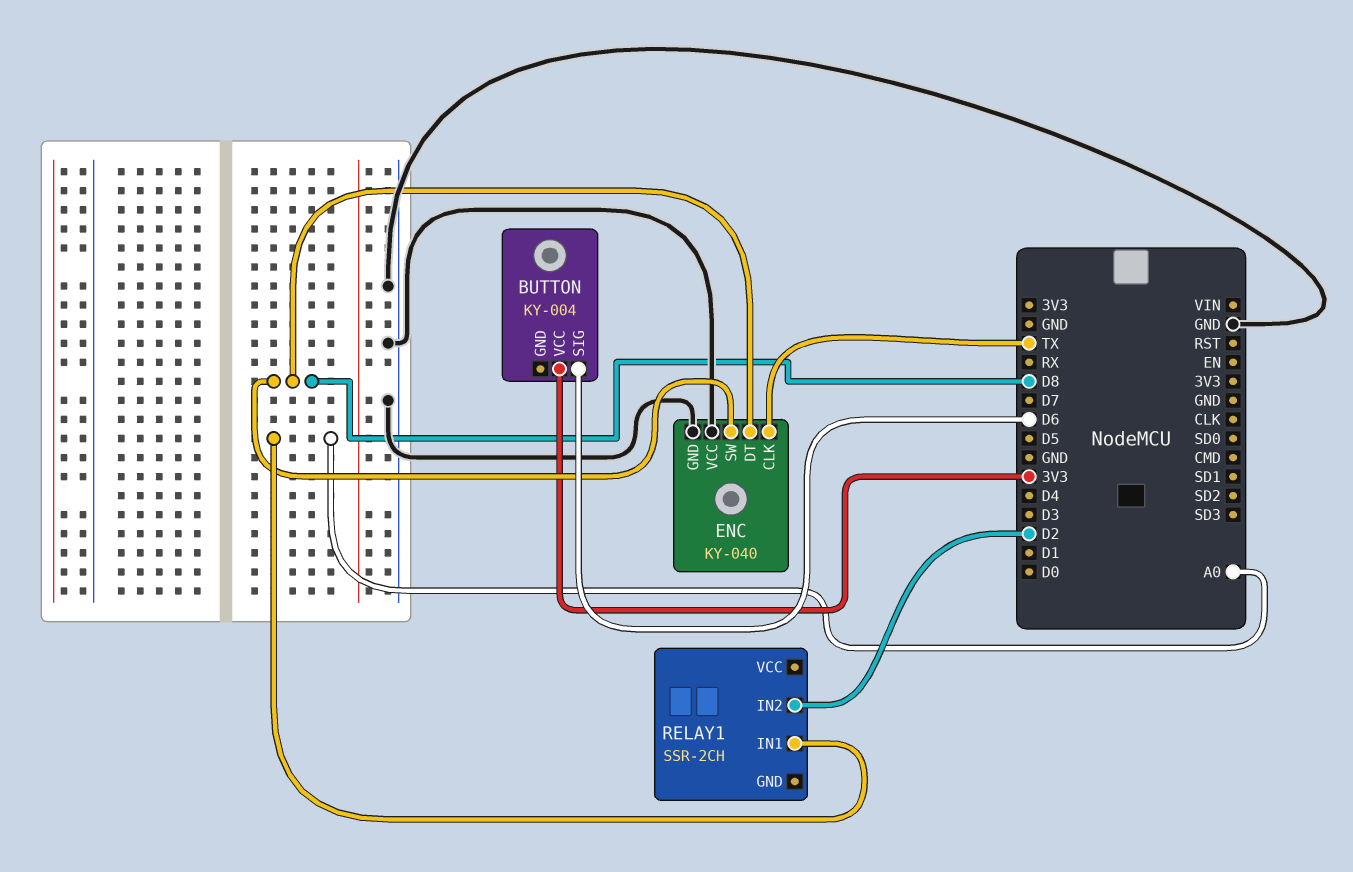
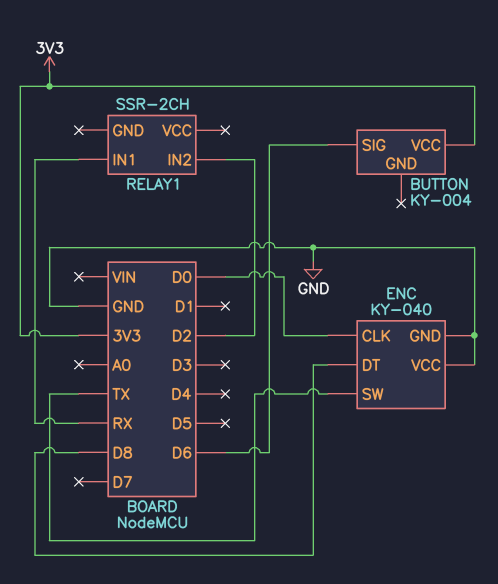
ENC pin CLK: TX -> D0
ENC pin SW: D8 -> TX
RELAY1 pin IN1: A0 -> RX

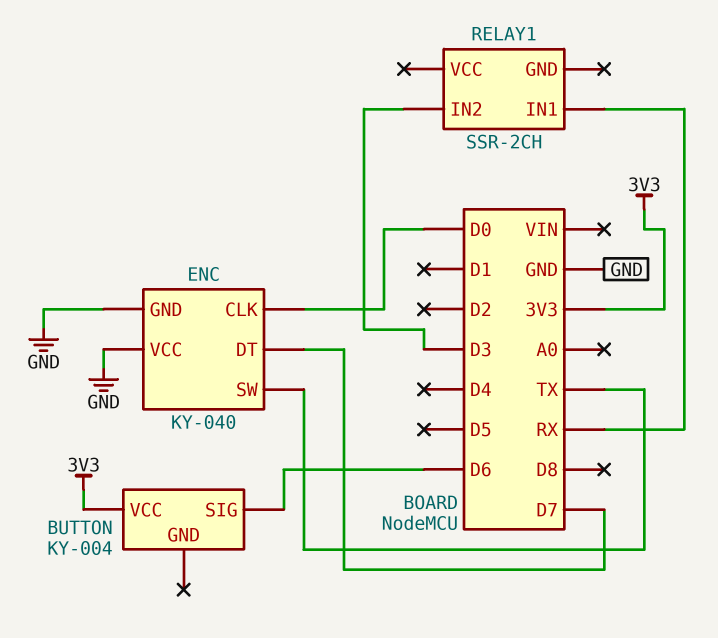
ENC pin DT: D8 -> D7
RELAY1 pin IN2: D2 -> D3

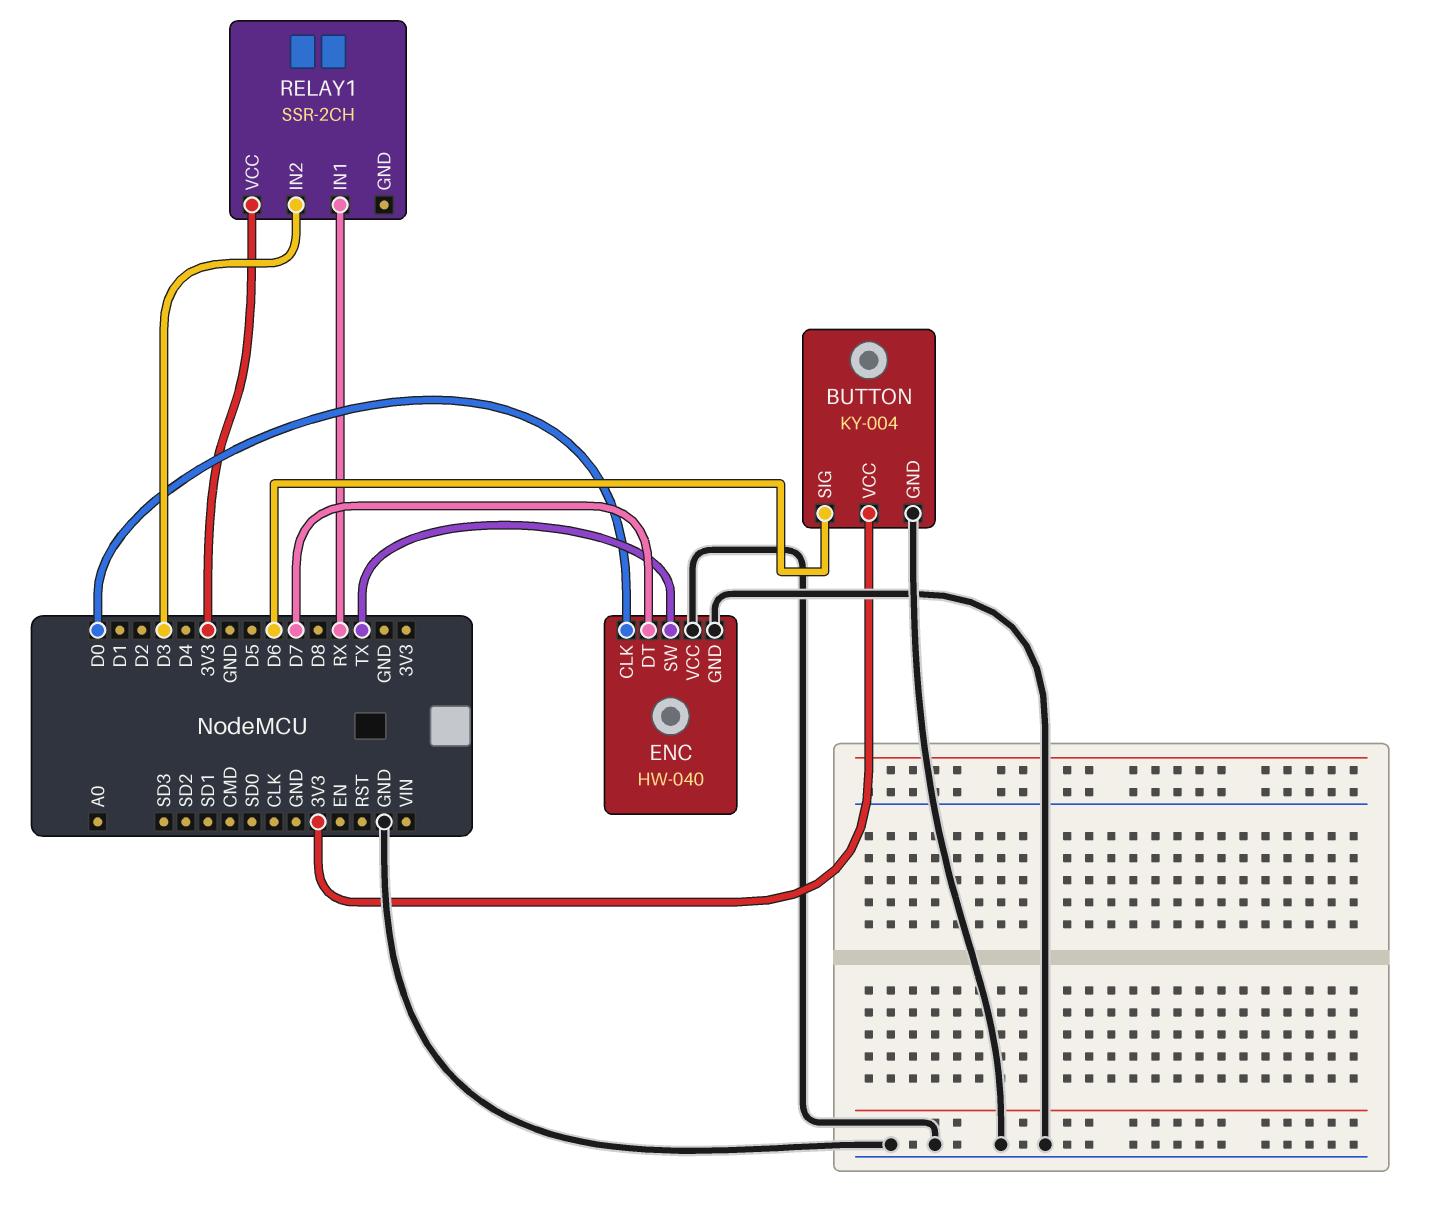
BUTTON pin GND: none -> GND
ENC: KY-040 -> HW-040
RELAY1 pin VCC: none -> 3V3

